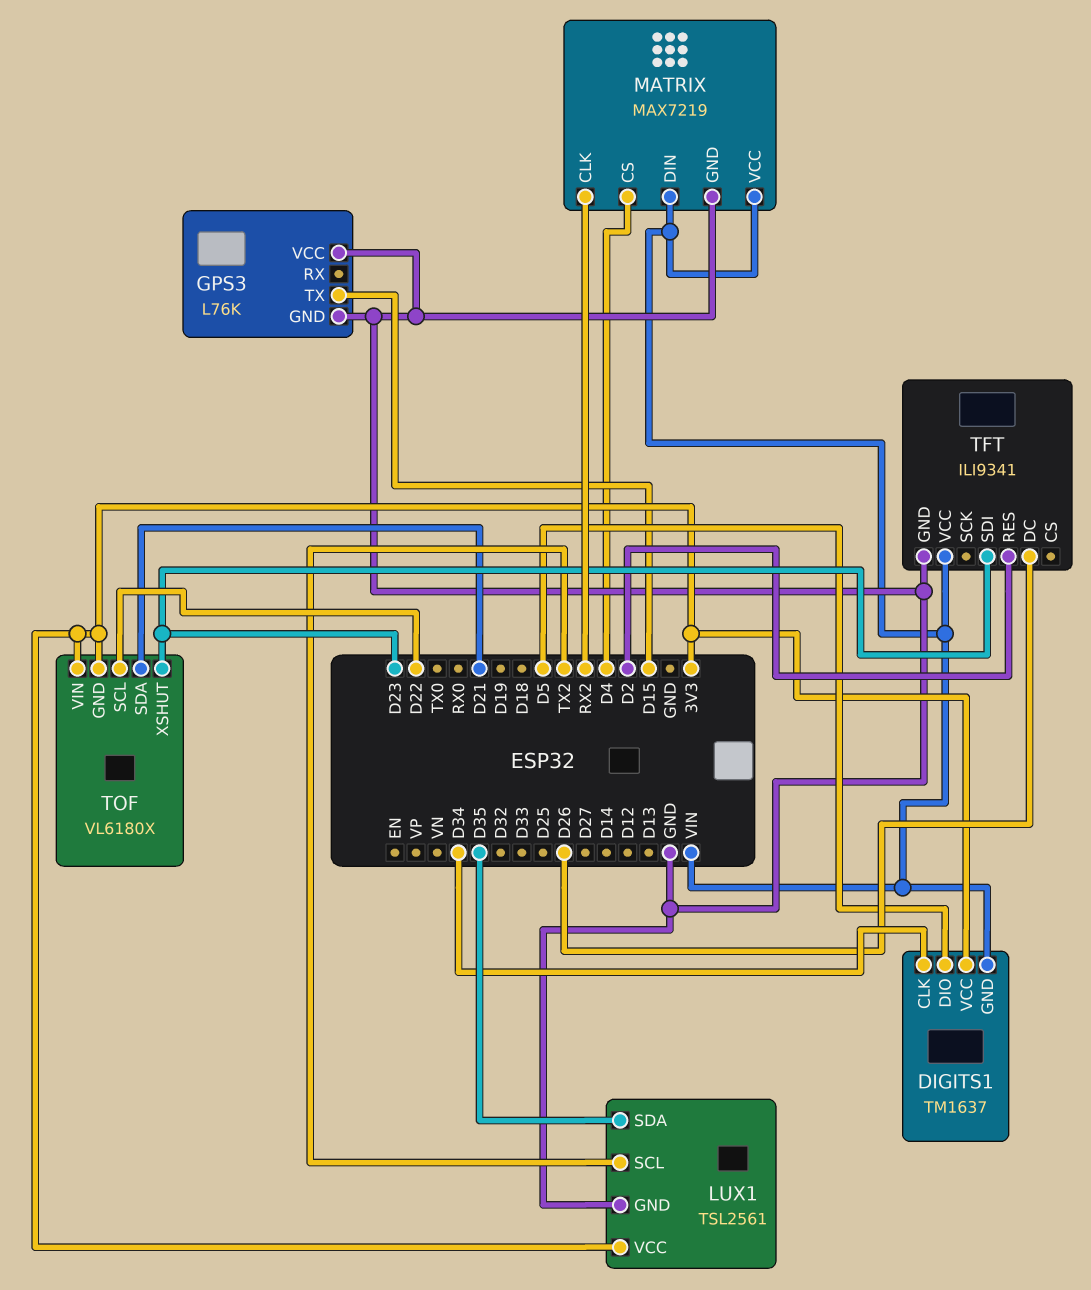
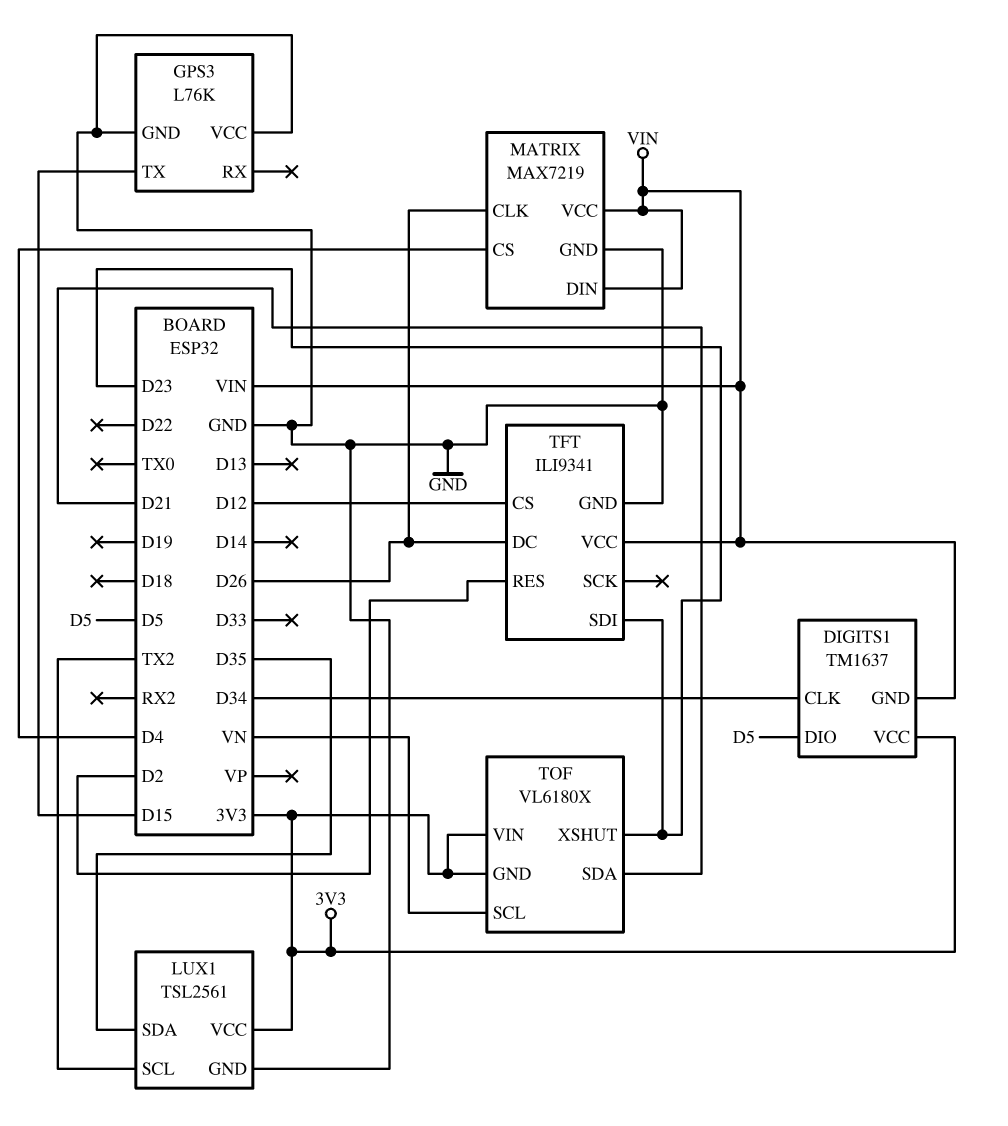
MATRIX pin CLK: RX2 -> D26
TFT pin CS: none -> D12
TOF pin SCL: D22 -> VN

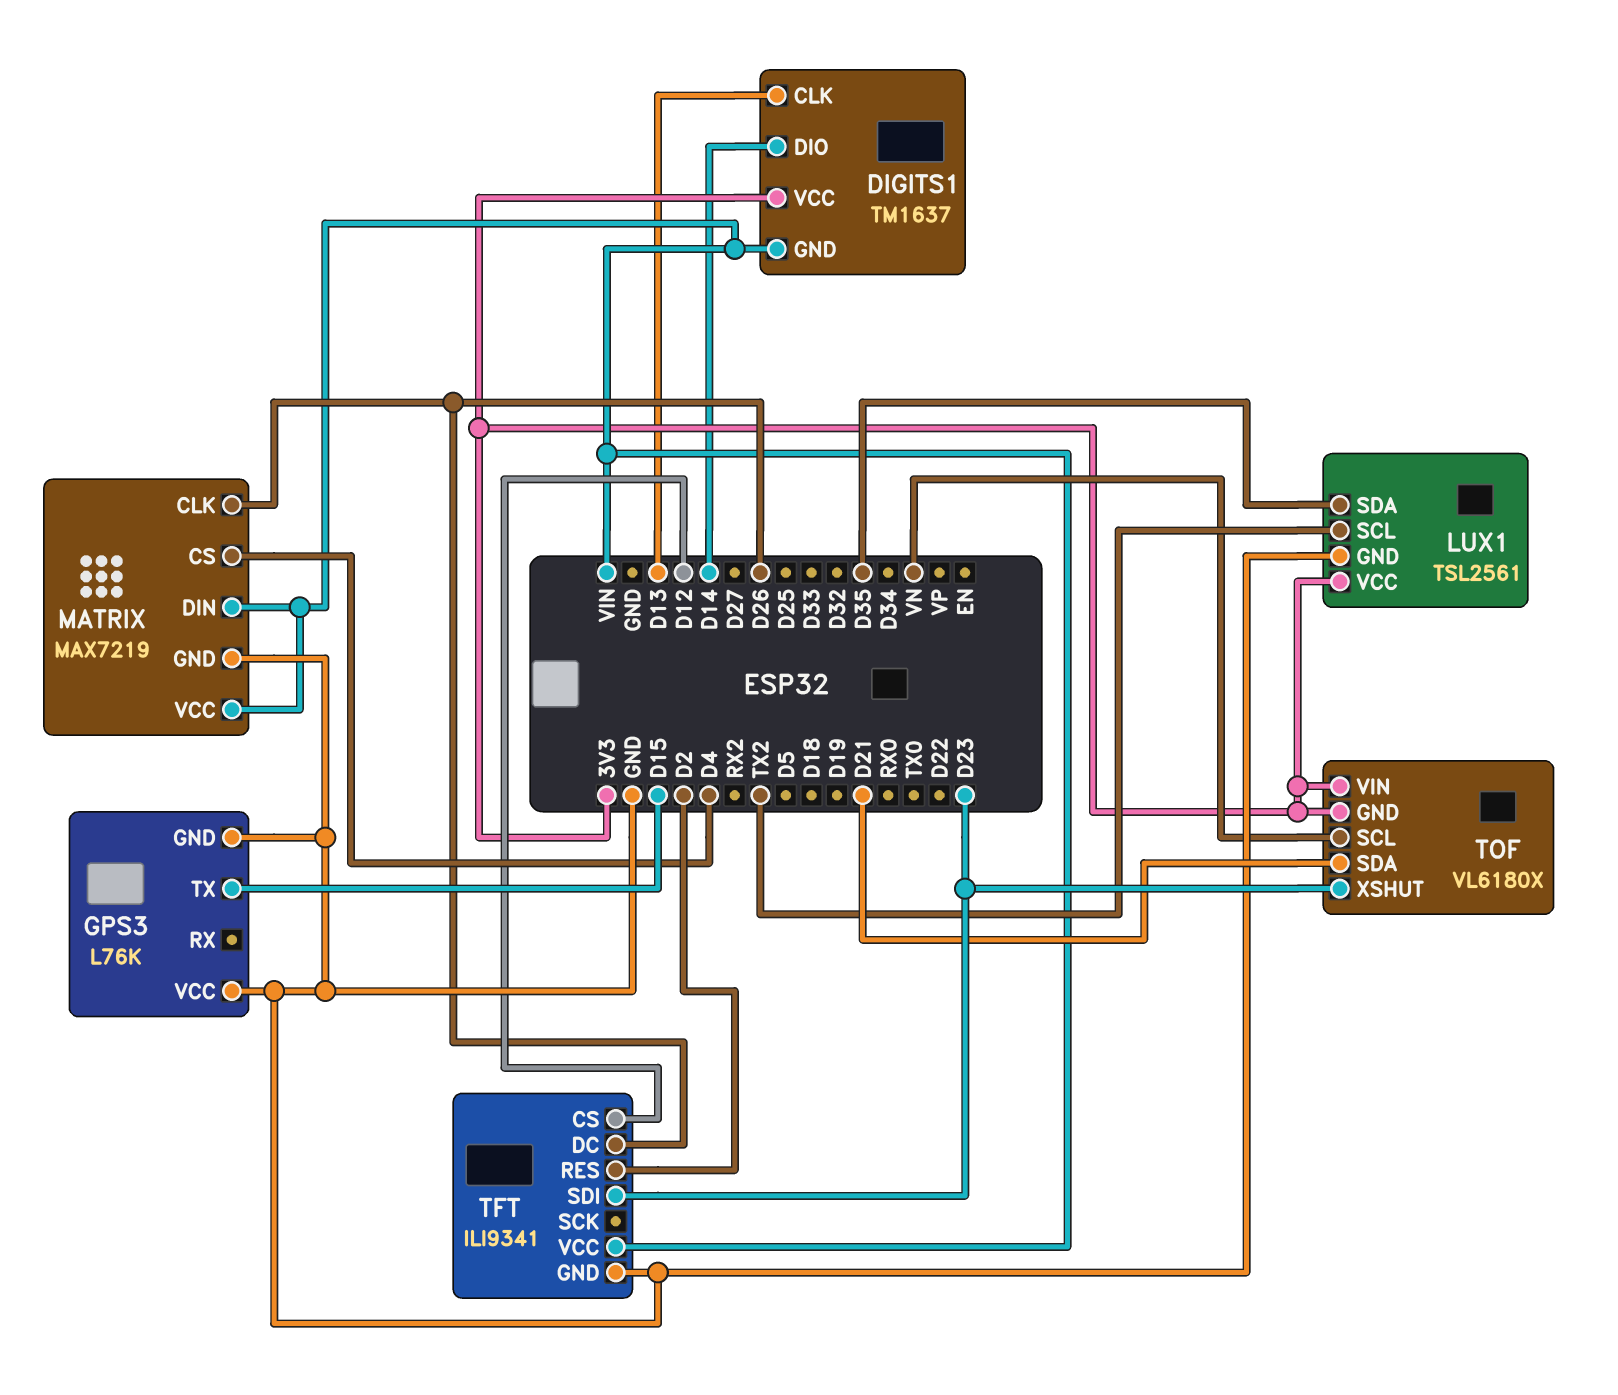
DIGITS1 pin CLK: D34 -> D13
DIGITS1 pin DIO: D5 -> D14

